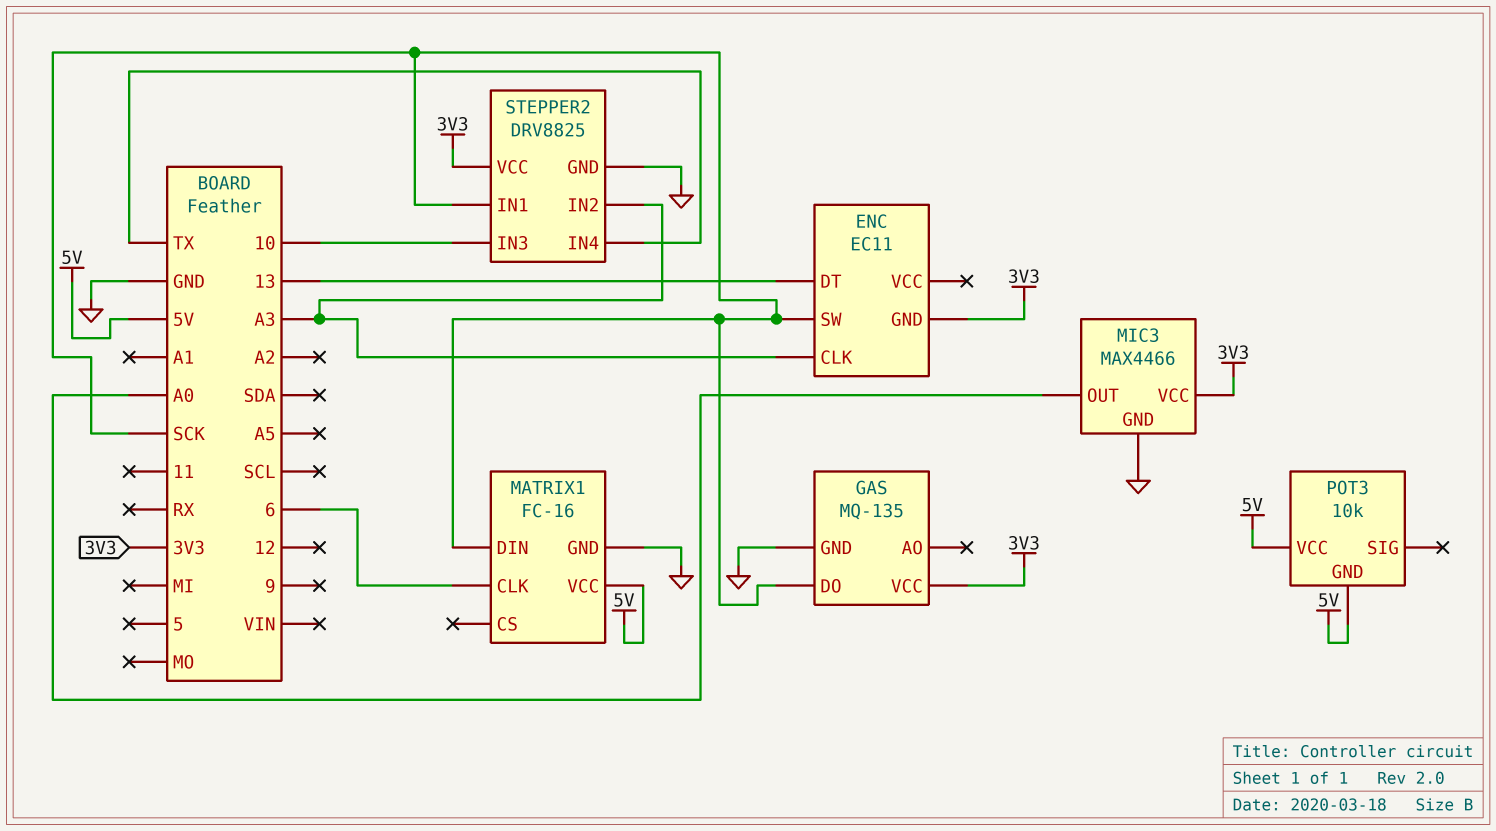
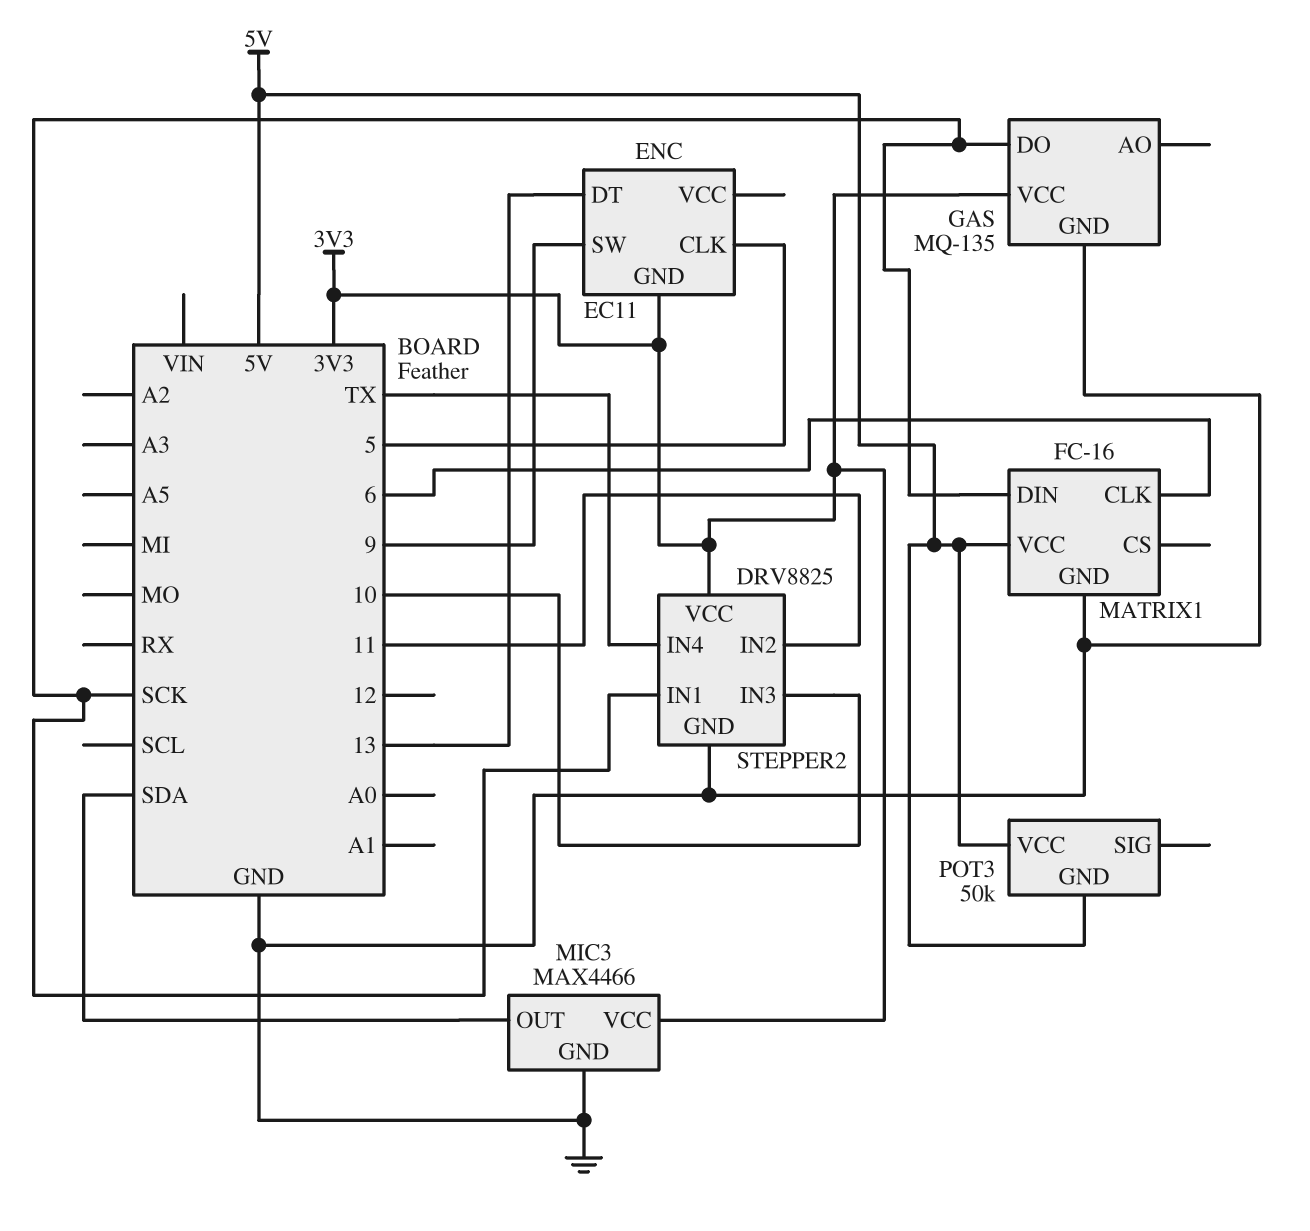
ENC pin CLK: A3 -> 5
ENC pin SW: SCK -> 9
MIC3 pin OUT: A0 -> SDA
POT3: 10k -> 50k
STEPPER2 pin IN2: A3 -> 11

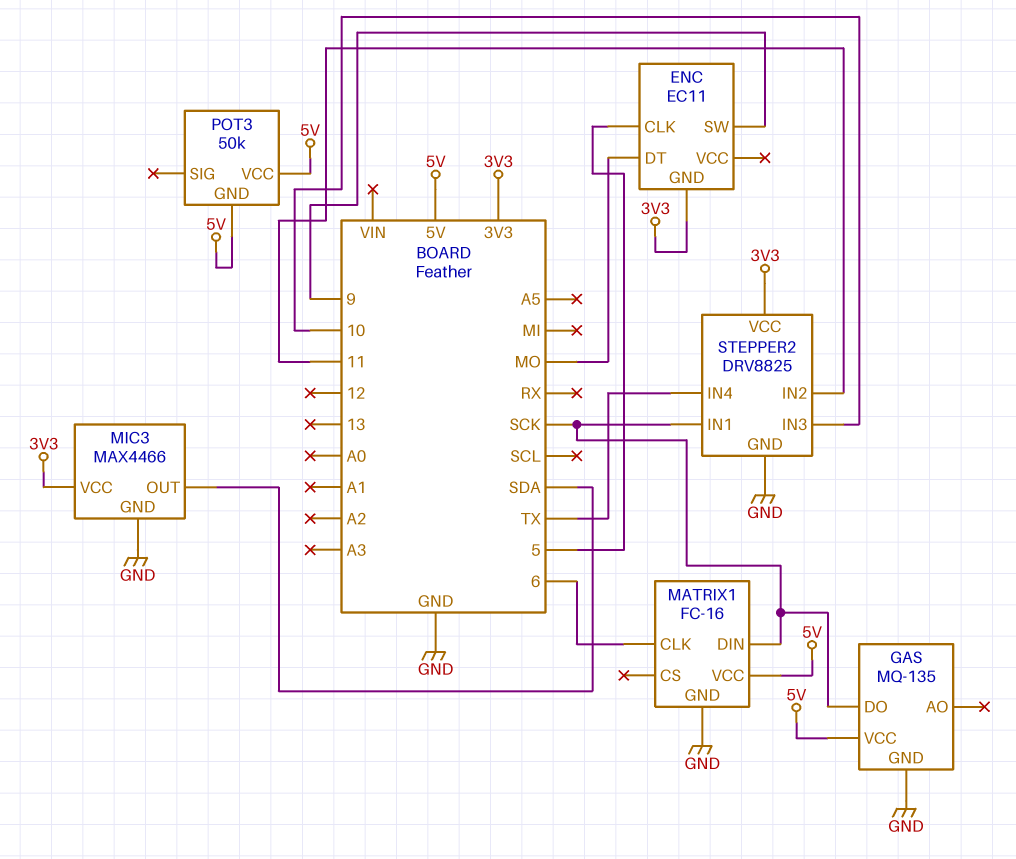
ENC pin DT: 13 -> MO
GAS pin VCC: 3V3 -> 5V

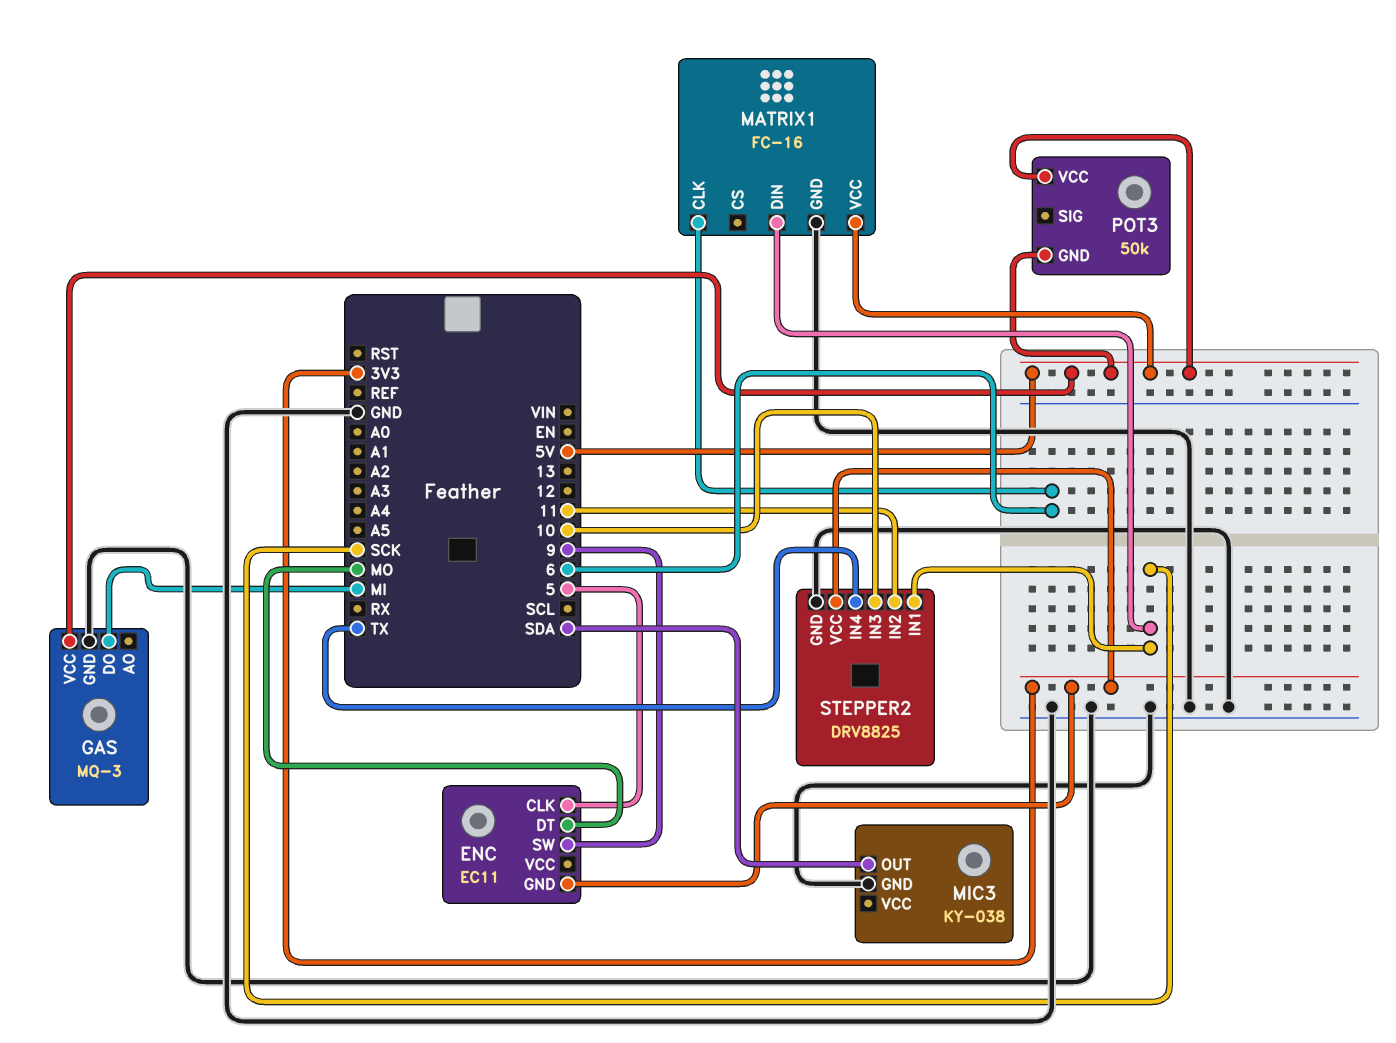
GAS: MQ-135 -> MQ-3
GAS pin DO: SCK -> MI
MIC3: MAX4466 -> KY-038
MIC3 pin VCC: 3V3 -> none

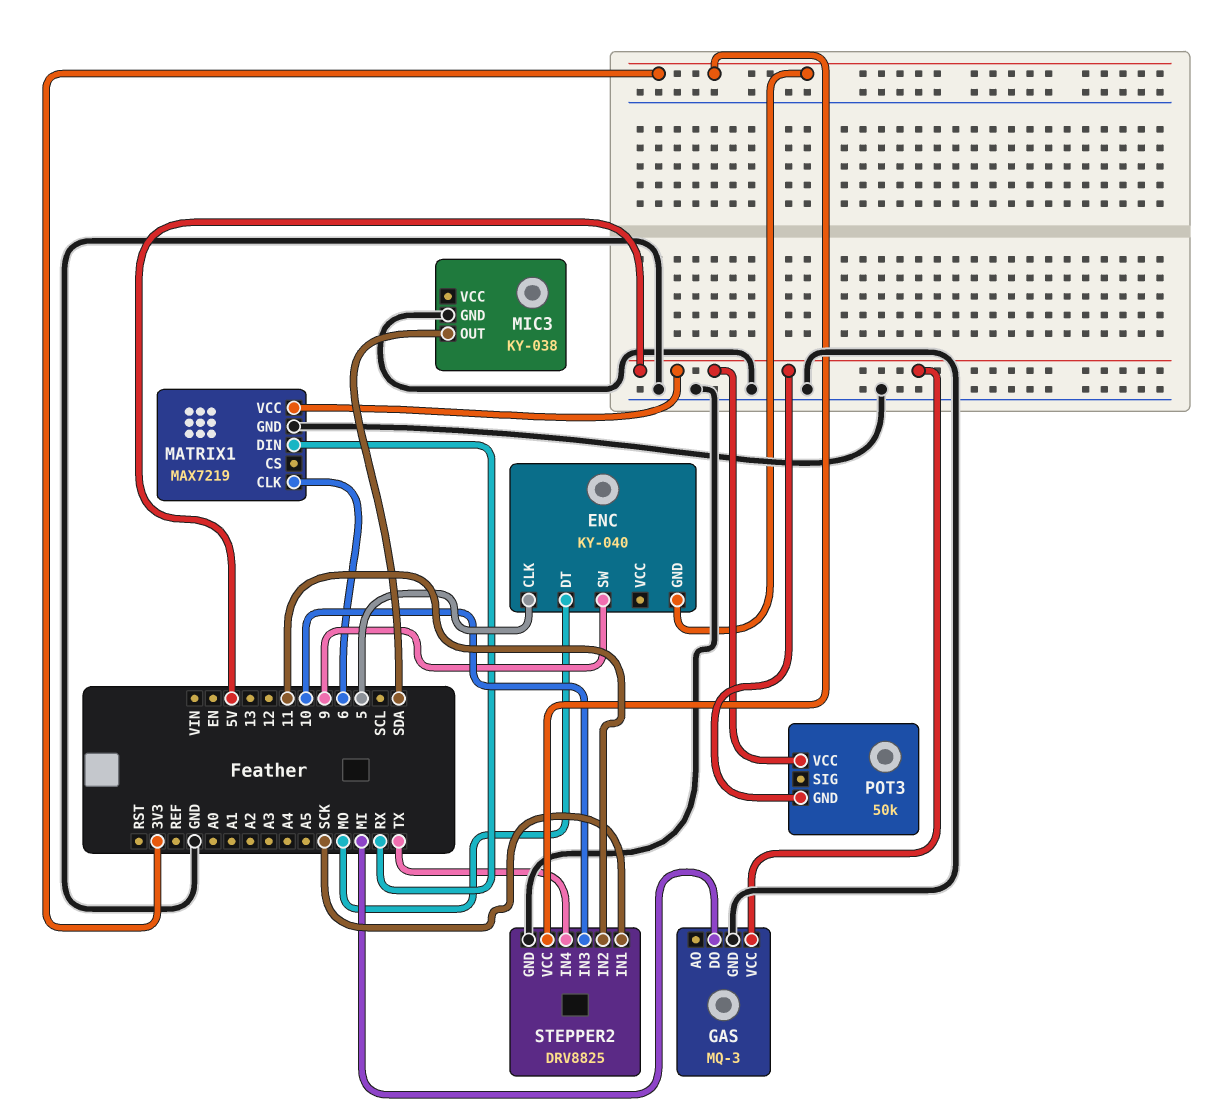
ENC: EC11 -> KY-040
MATRIX1: FC-16 -> MAX7219
MATRIX1 pin DIN: SCK -> RX

